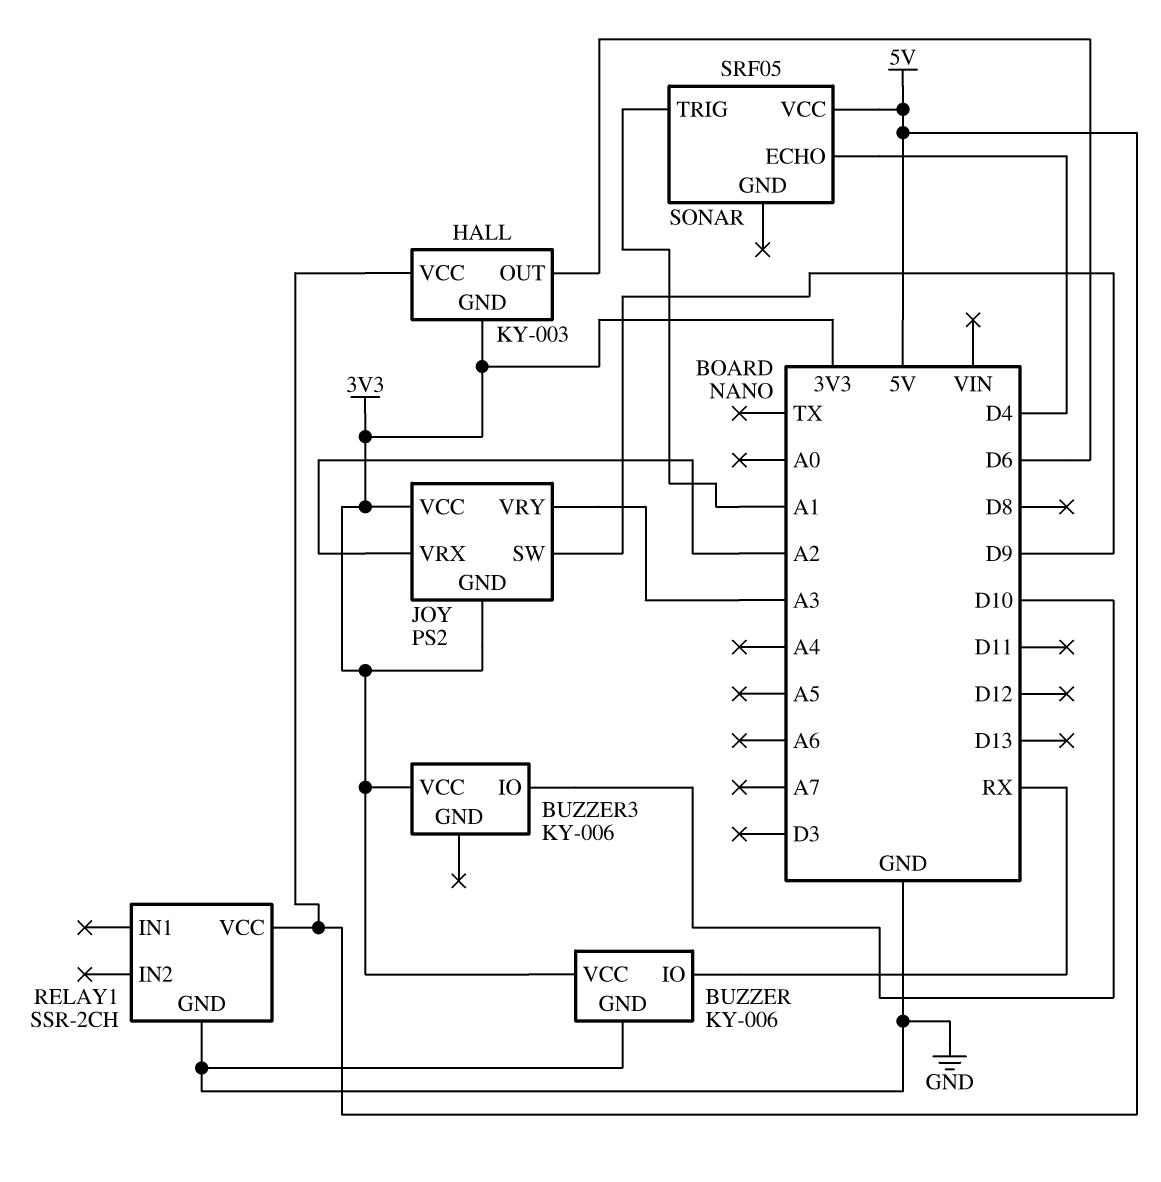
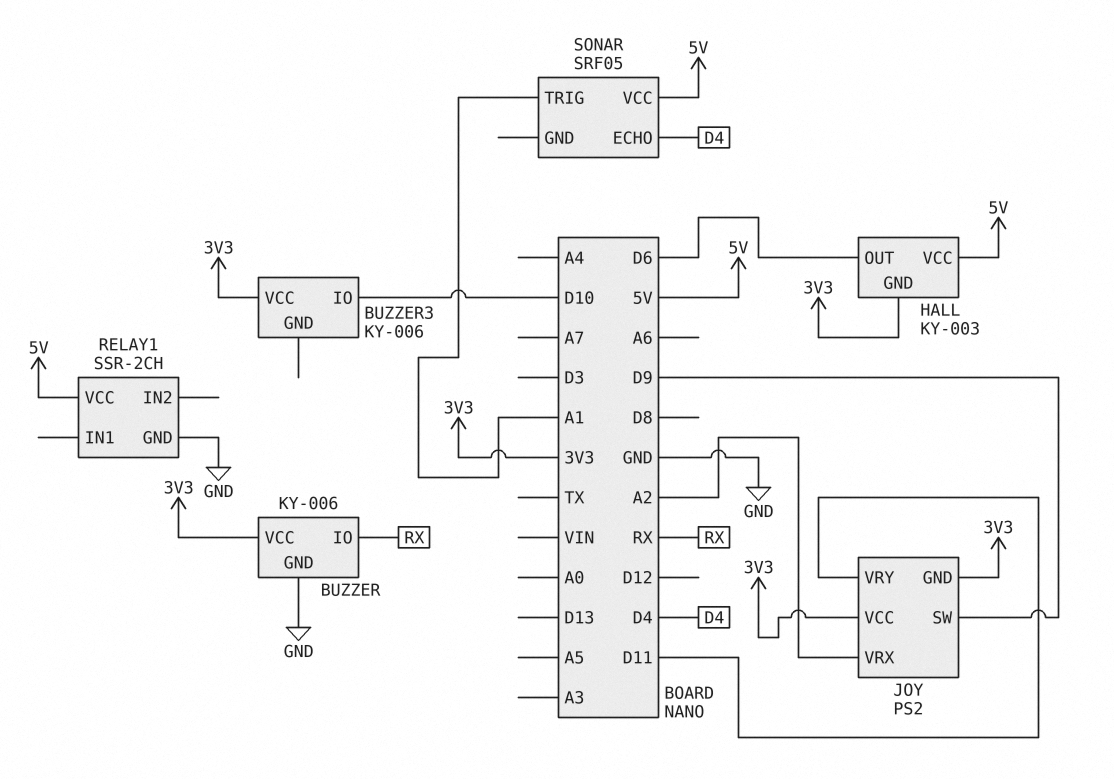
JOY pin VRY: A3 -> D11

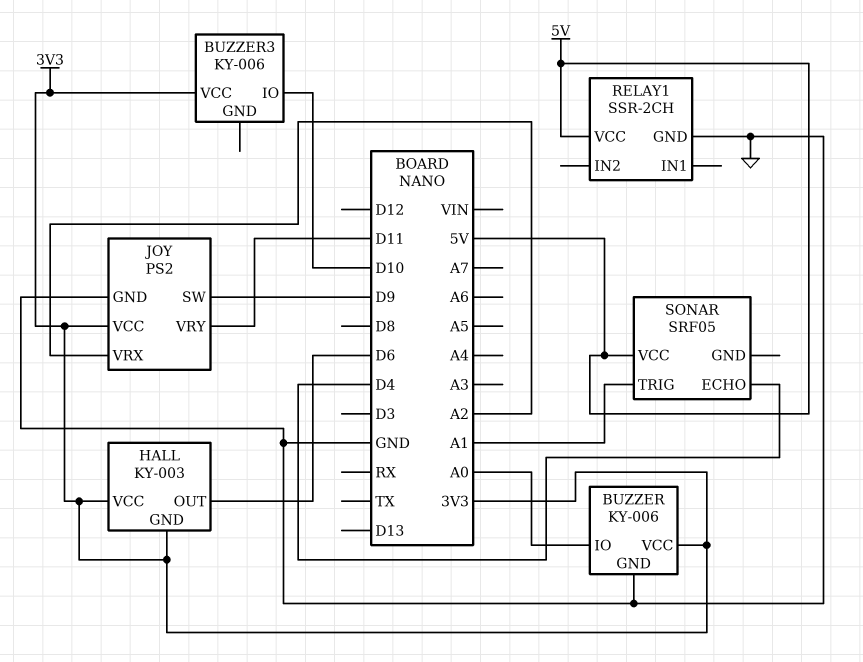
BUZZER pin IO: RX -> A0
HALL pin VCC: 5V -> 3V3
JOY pin GND: 3V3 -> GND

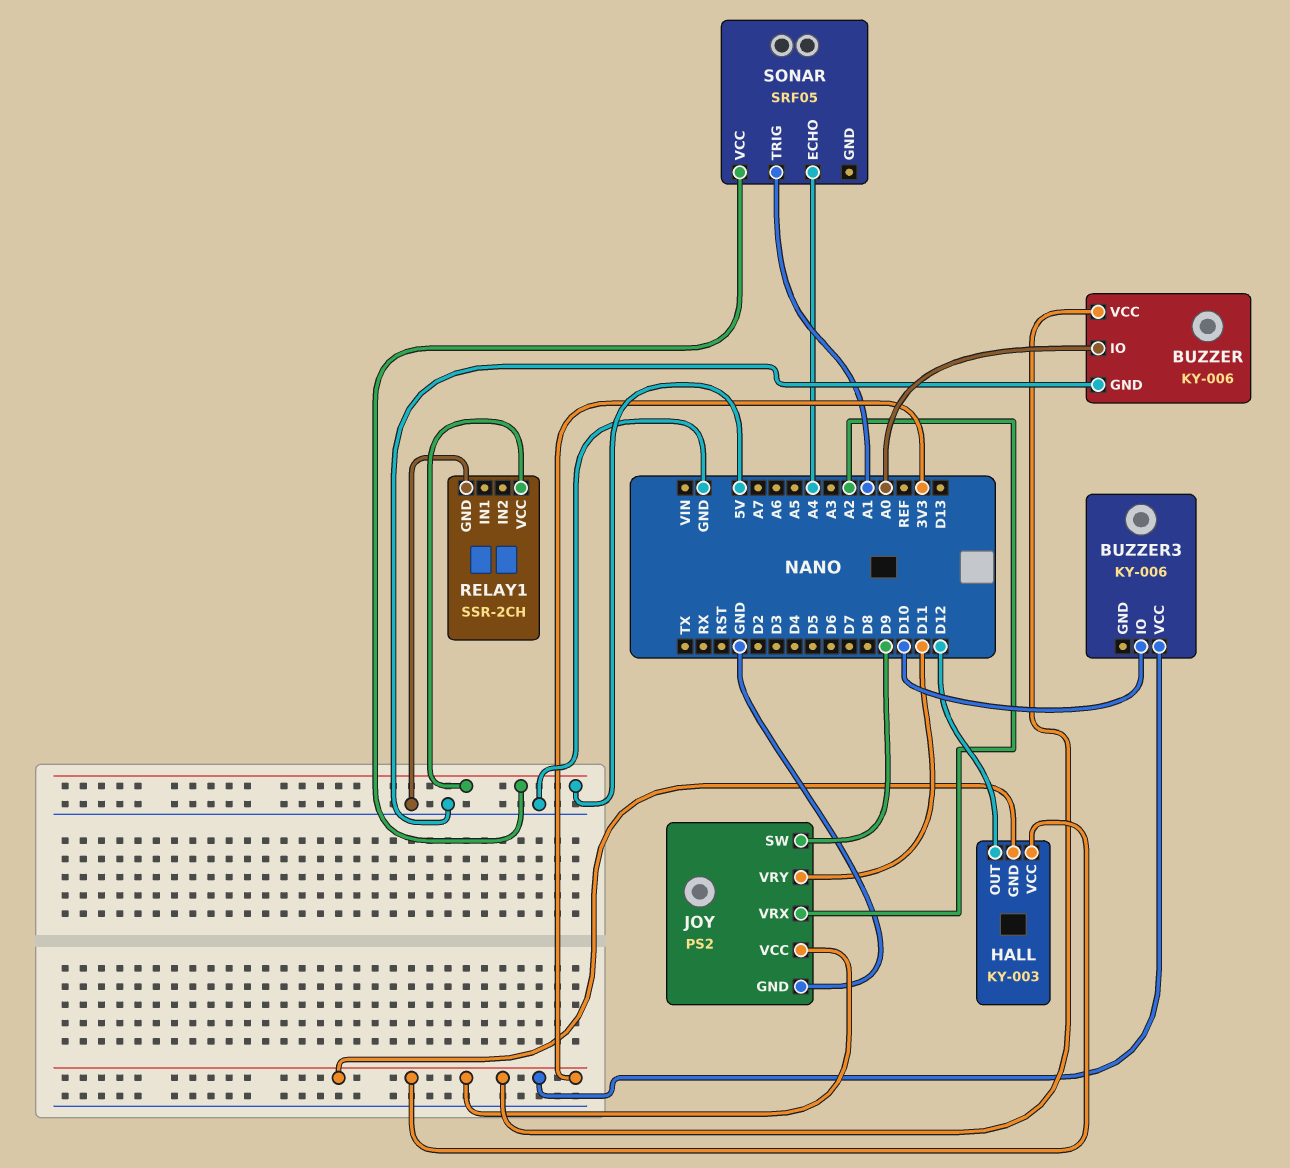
HALL pin OUT: D6 -> D12
SONAR pin ECHO: D4 -> A4

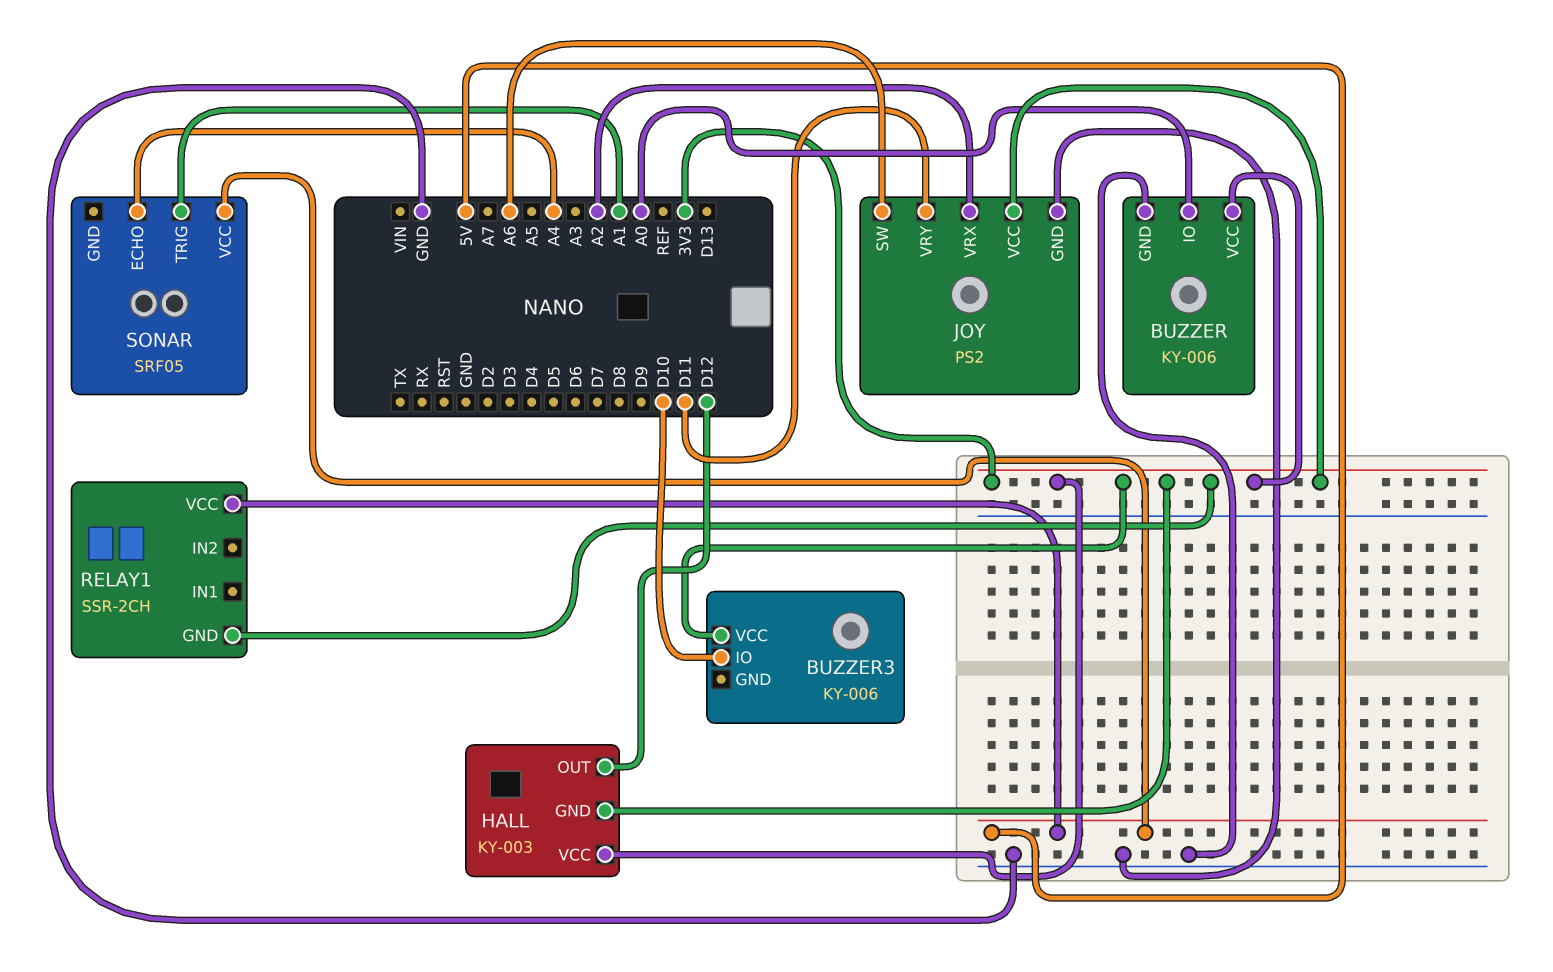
JOY pin SW: D9 -> A6
RELAY1 pin GND: GND -> 3V3

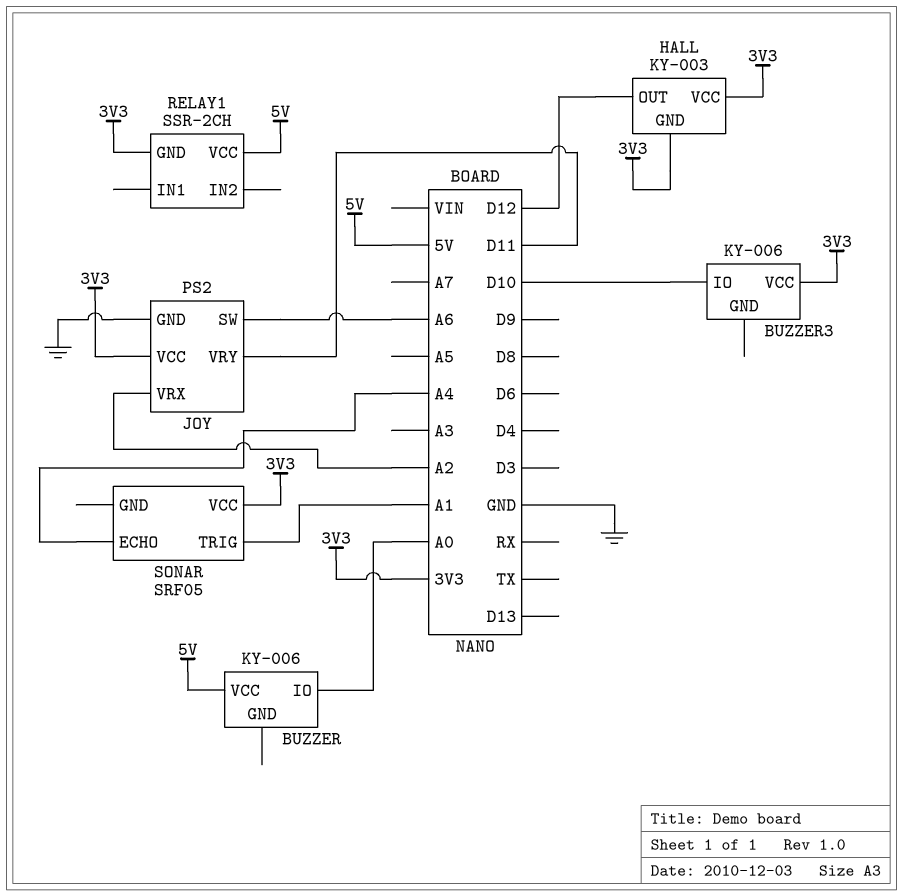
BUZZER pin GND: GND -> none
BUZZER pin VCC: 3V3 -> 5V
SONAR pin VCC: 5V -> 3V3

